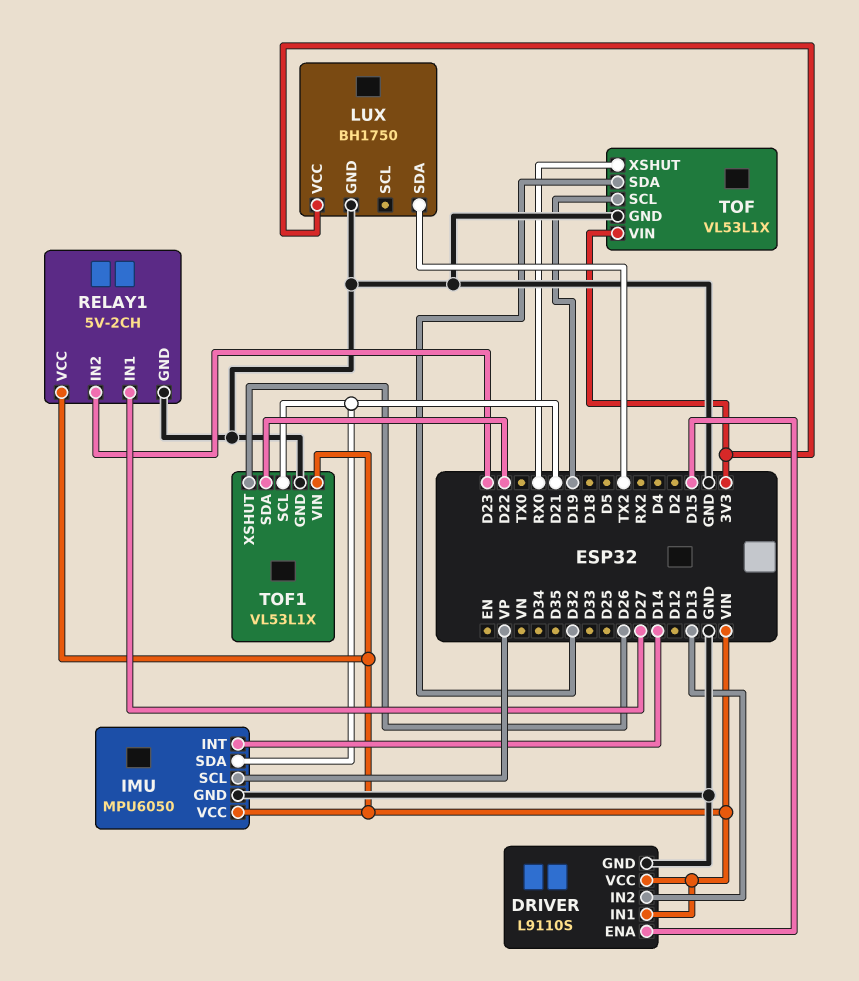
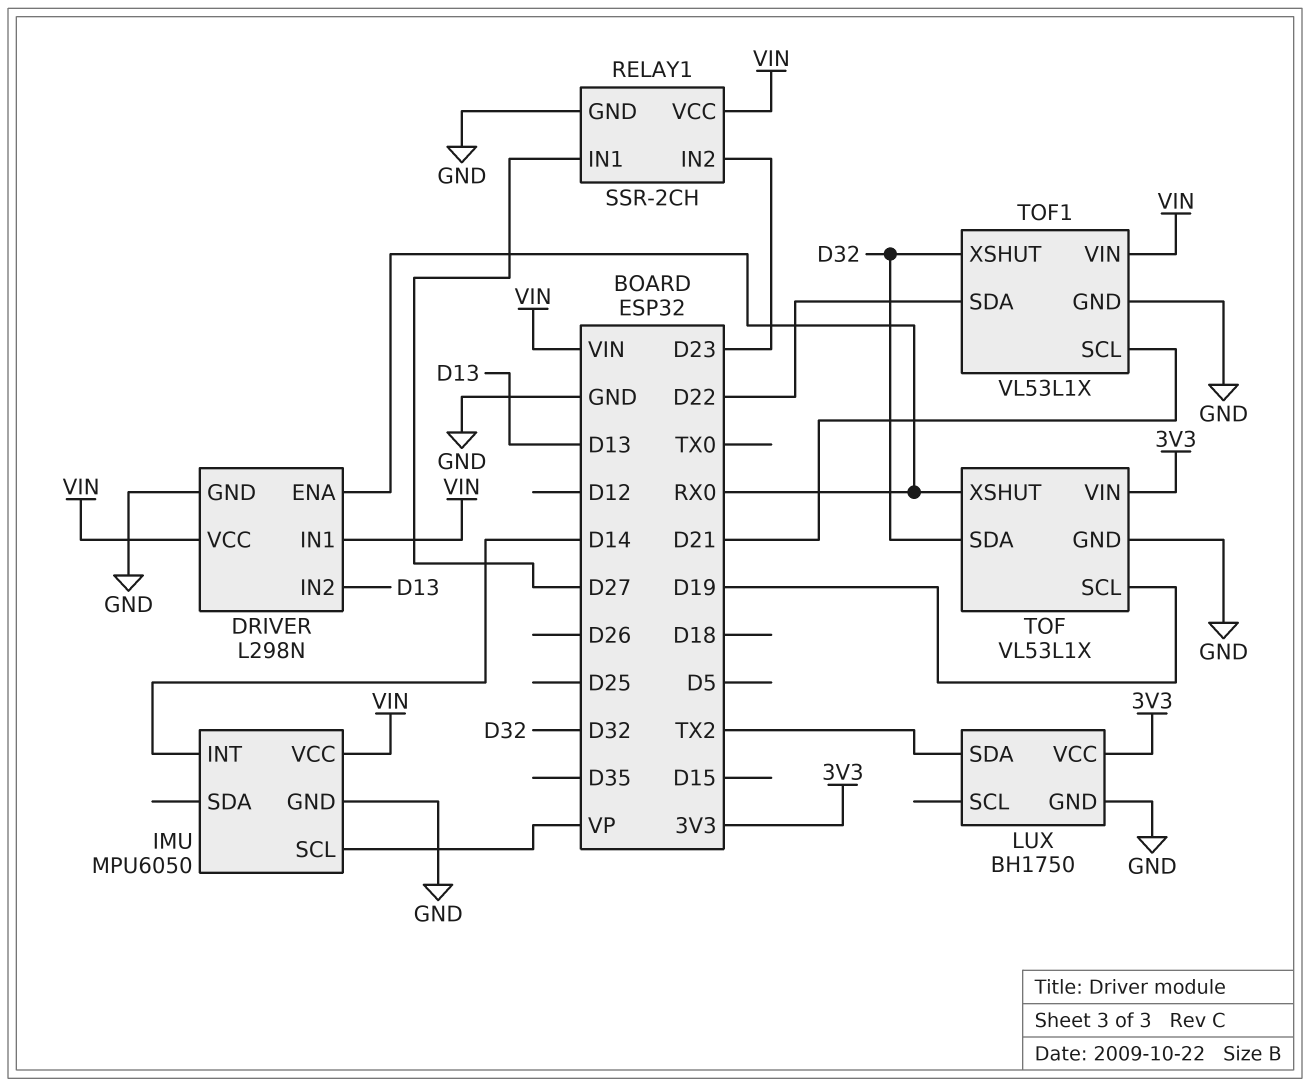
DRIVER: L9110S -> L298N
DRIVER pin ENA: D15 -> RX0
IMU pin SDA: D21 -> none
RELAY1: 5V-2CH -> SSR-2CH
TOF1 pin XSHUT: D26 -> D32

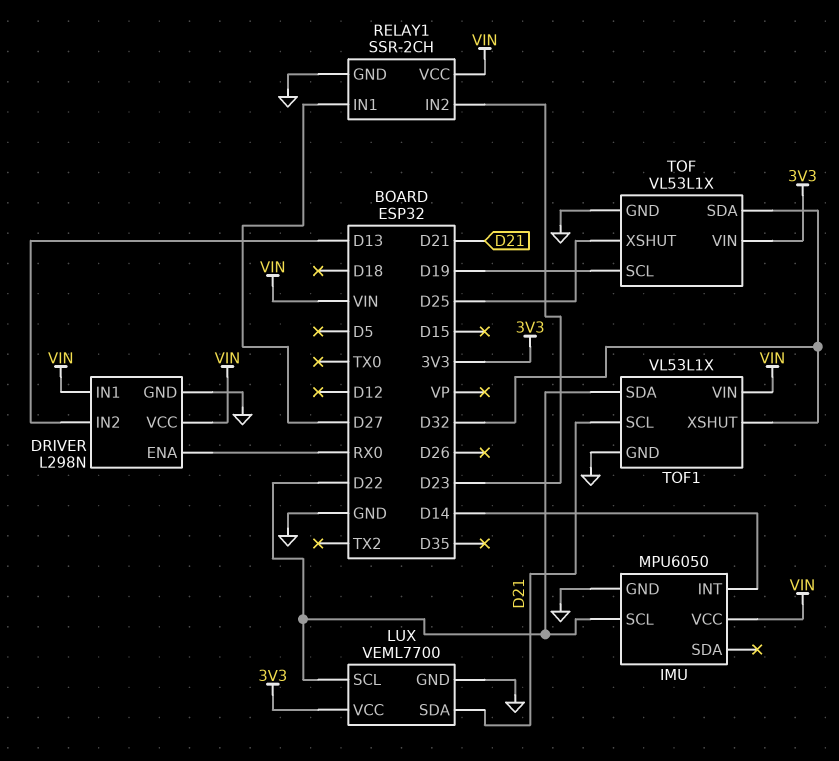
IMU pin SCL: VP -> D22
LUX: BH1750 -> VEML7700
LUX pin SCL: none -> D22
LUX pin SDA: TX2 -> D21
TOF pin XSHUT: RX0 -> D25

